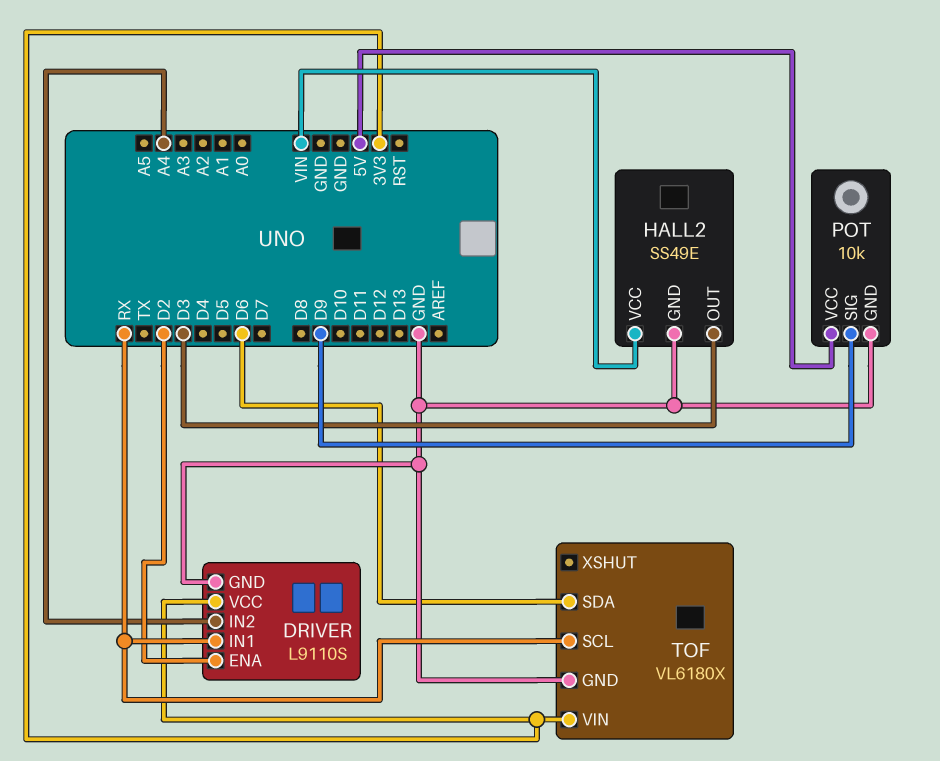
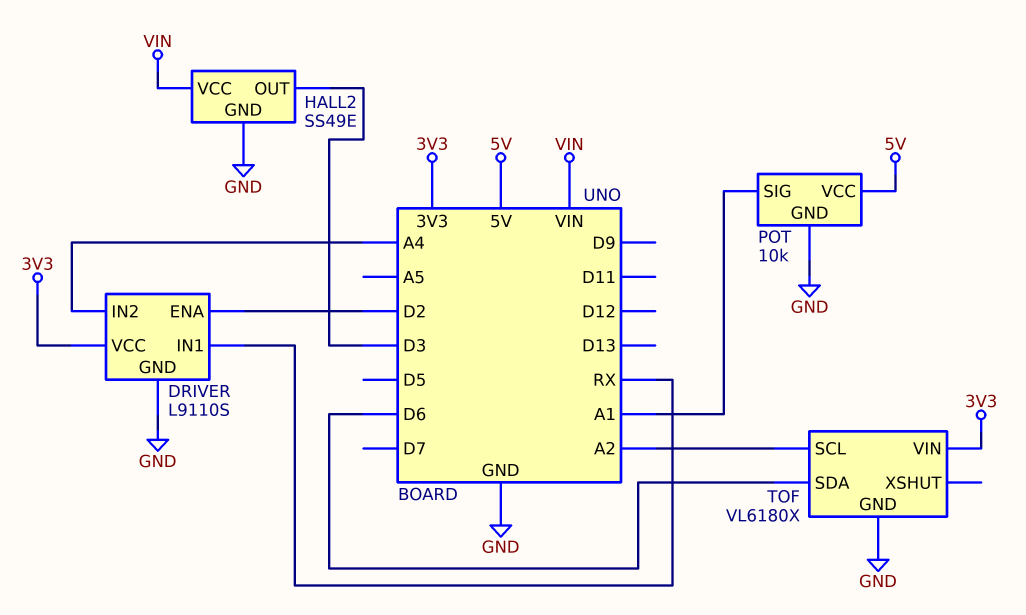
POT pin SIG: D9 -> A1
TOF pin SCL: RX -> A2

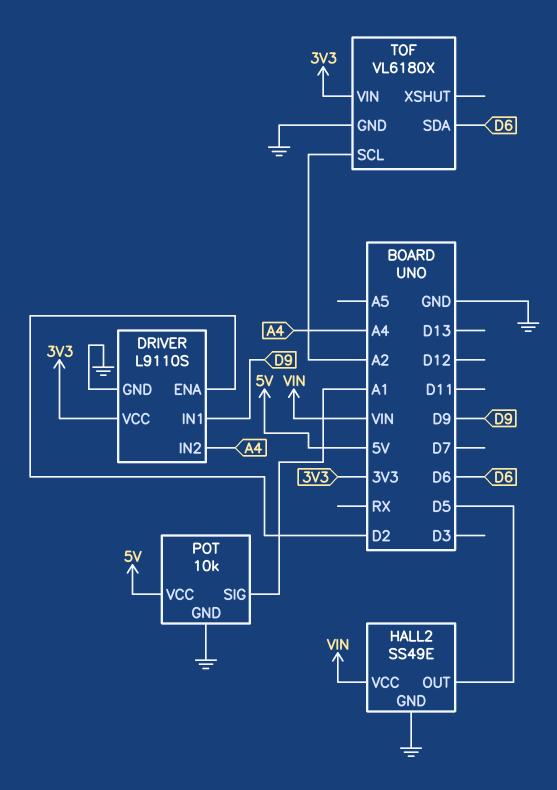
DRIVER pin IN1: RX -> D9
HALL2 pin OUT: D3 -> D5

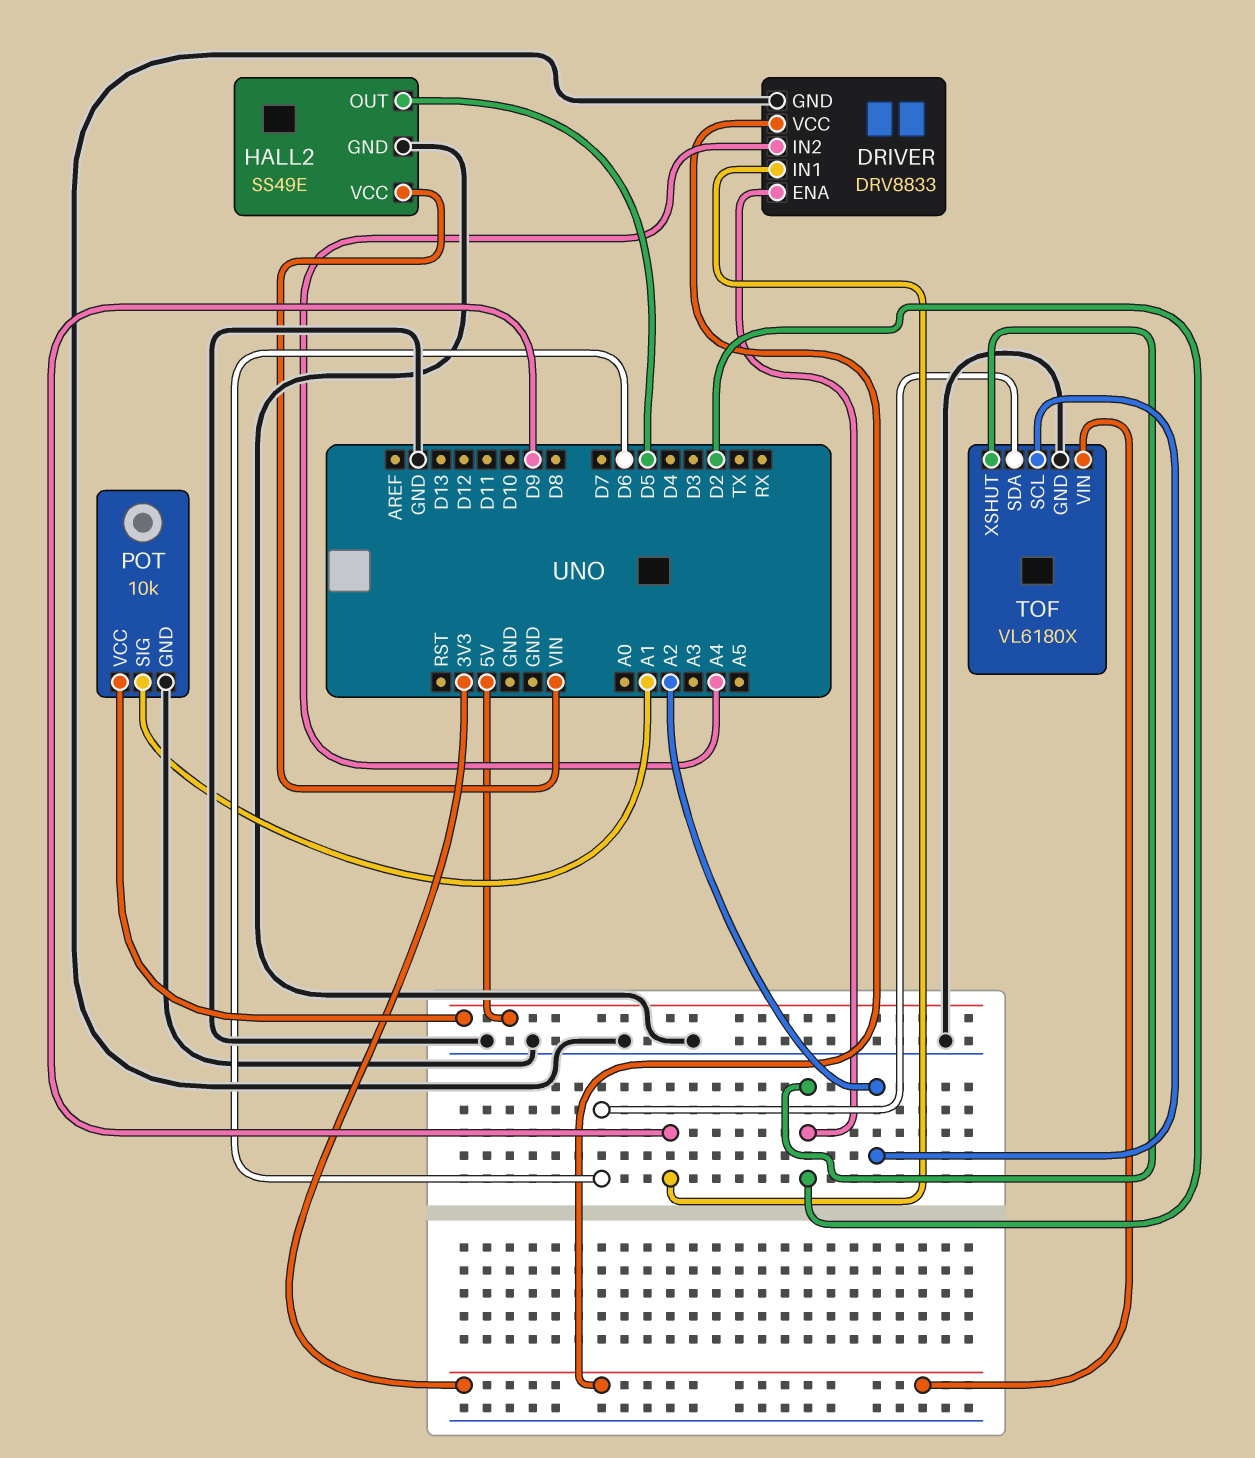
DRIVER: L9110S -> DRV8833
TOF pin XSHUT: none -> D2

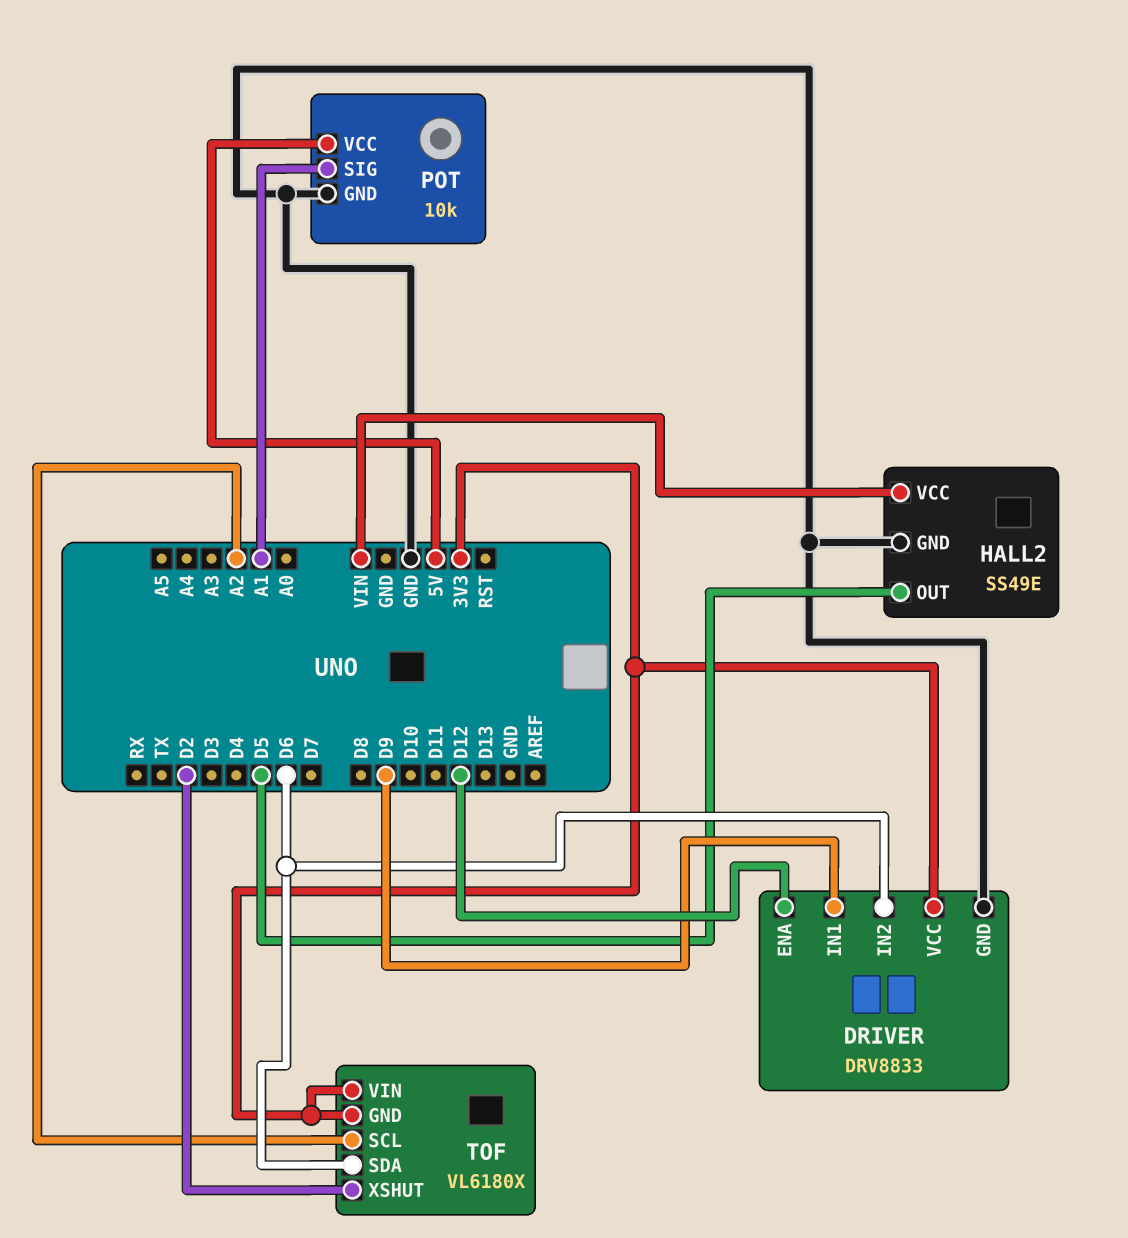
DRIVER pin ENA: D2 -> D12
DRIVER pin IN2: A4 -> D6
TOF pin GND: GND -> 3V3

